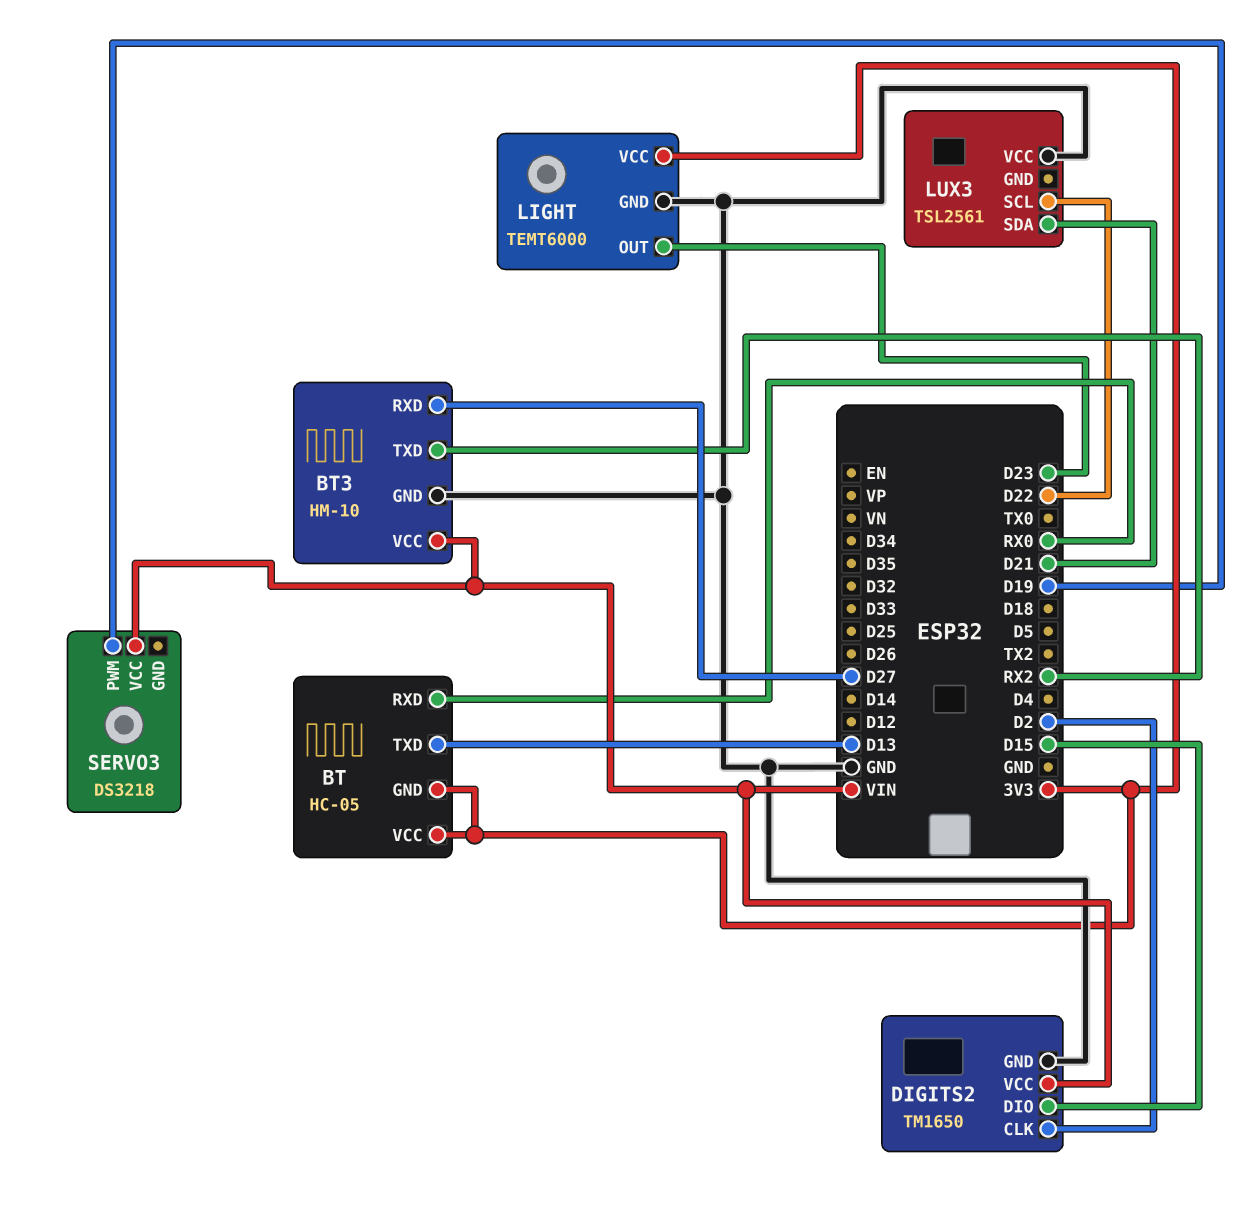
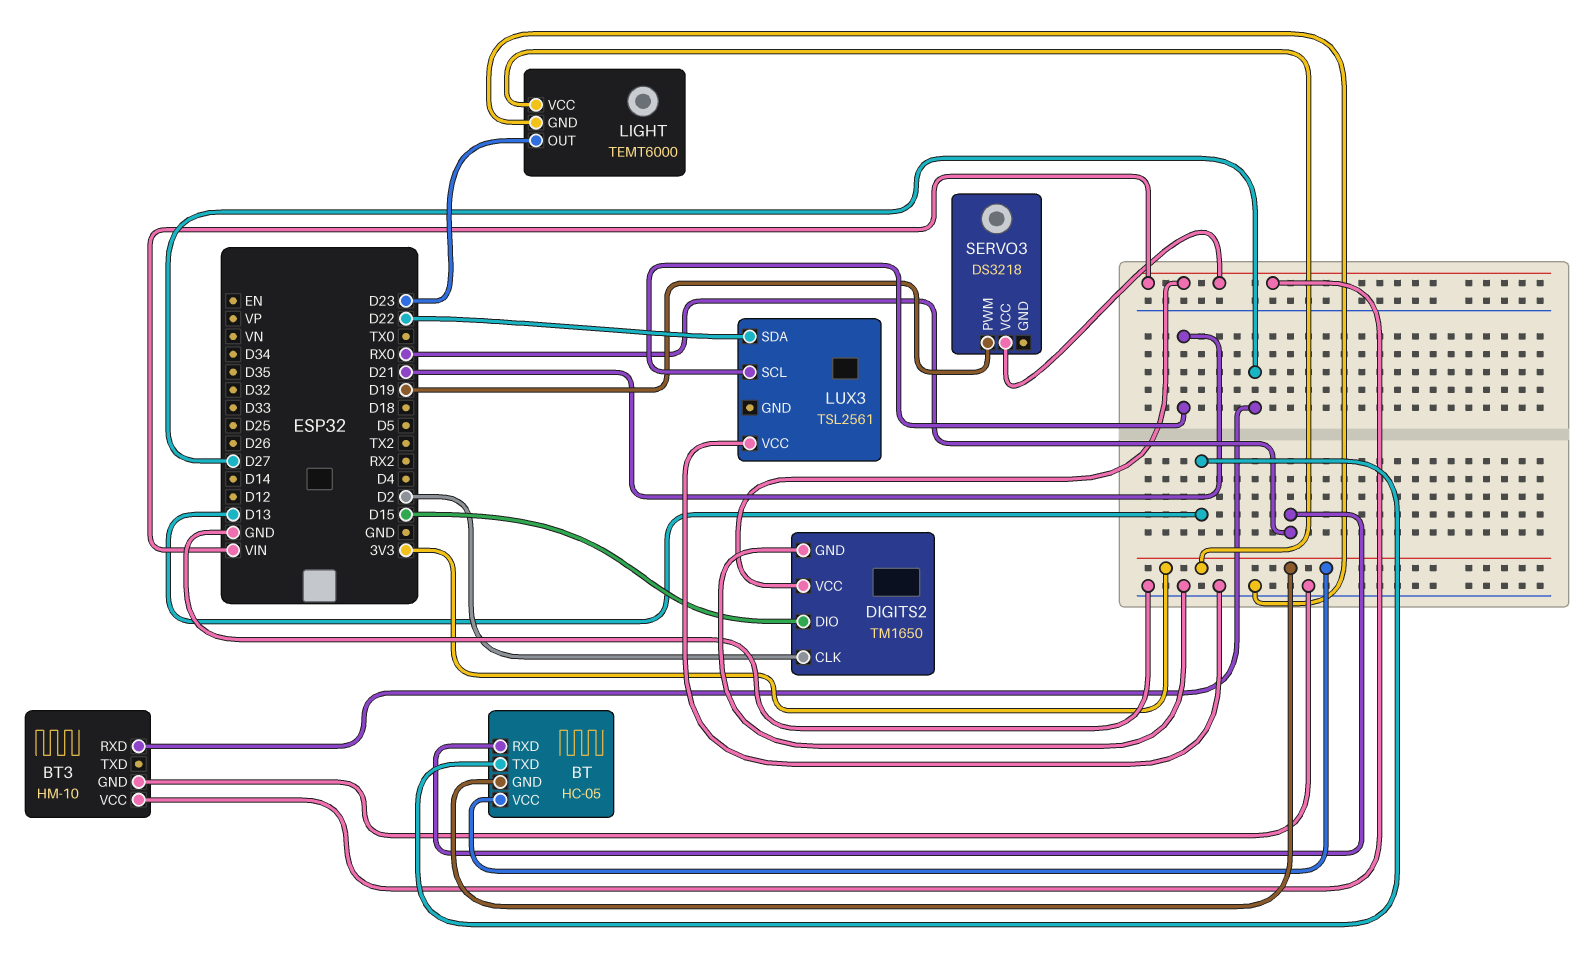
BT3 pin TXD: RX2 -> none
LUX3 pin SCL: D22 -> D21
LUX3 pin SDA: D21 -> D22

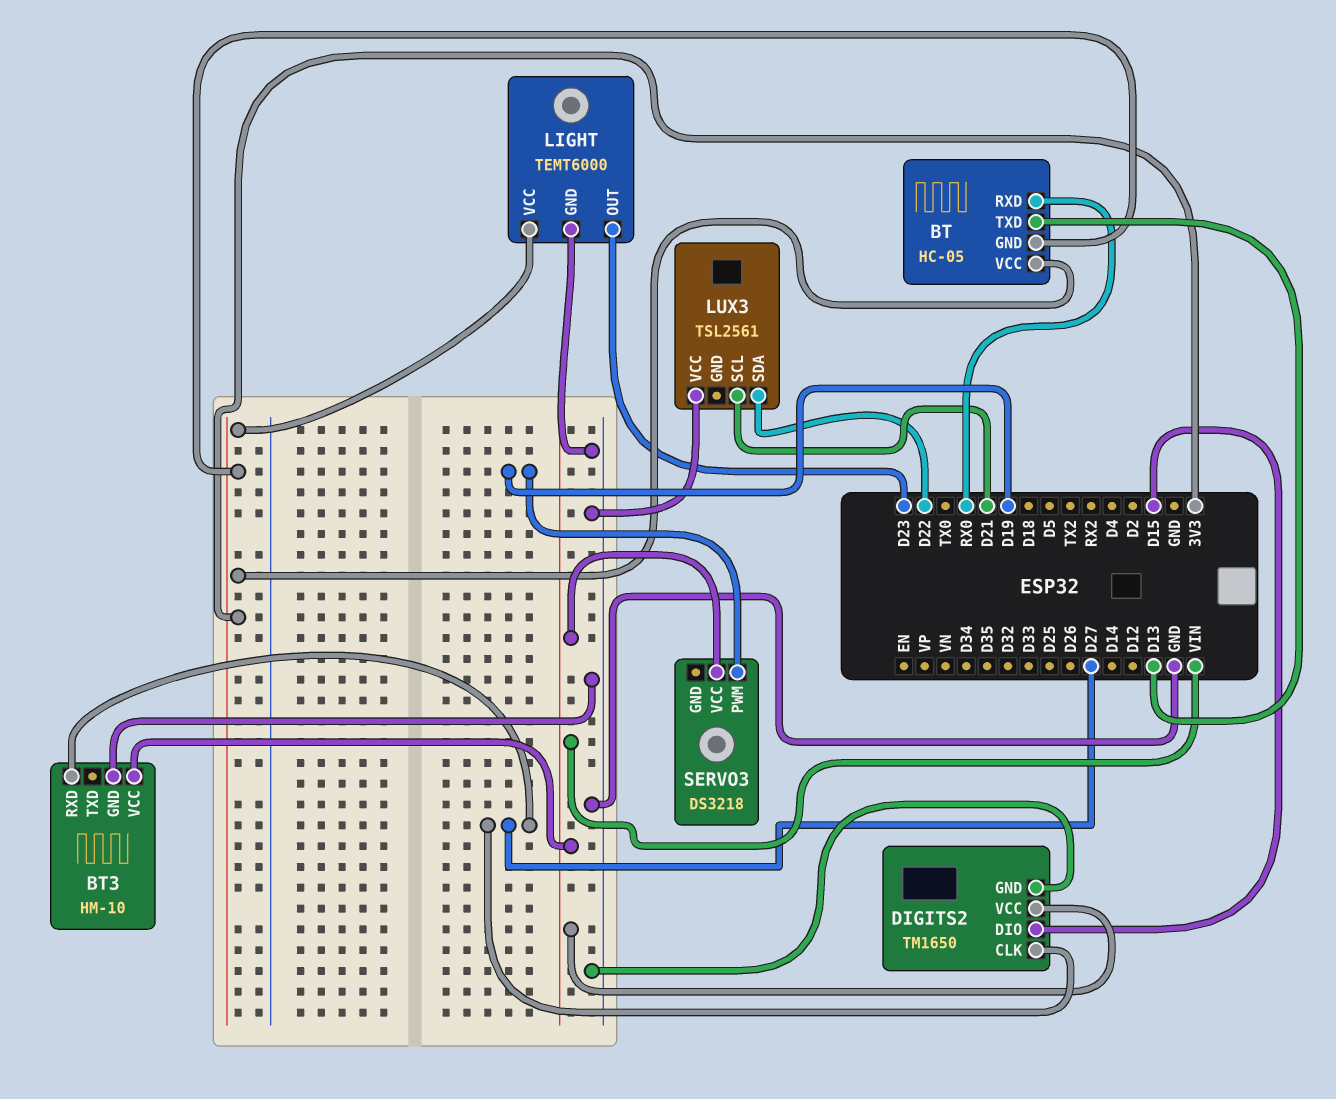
DIGITS2 pin CLK: D2 -> D27

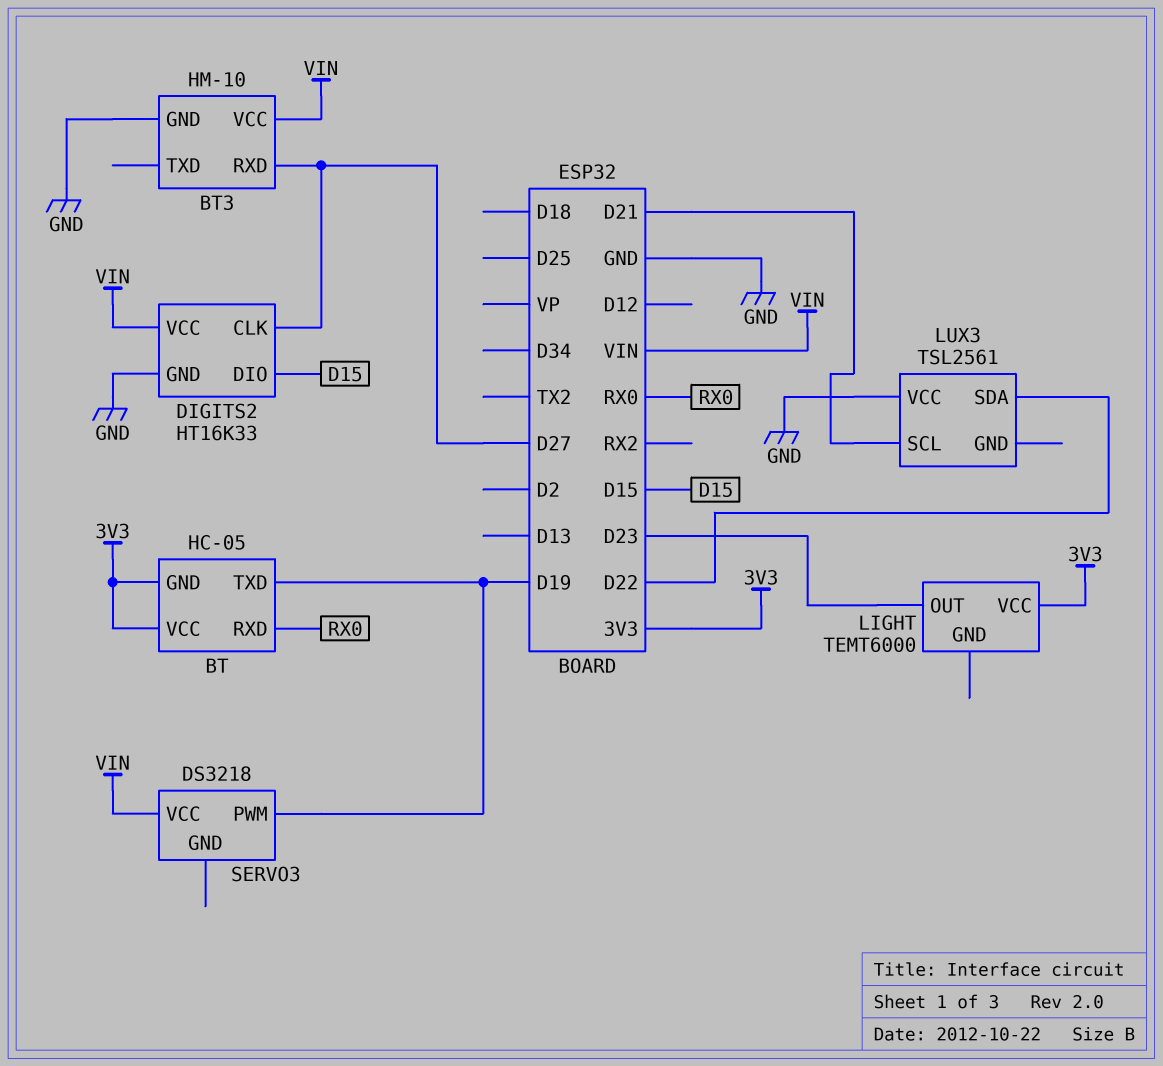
BT pin TXD: D13 -> D19
DIGITS2: TM1650 -> HT16K33
LIGHT pin GND: GND -> none

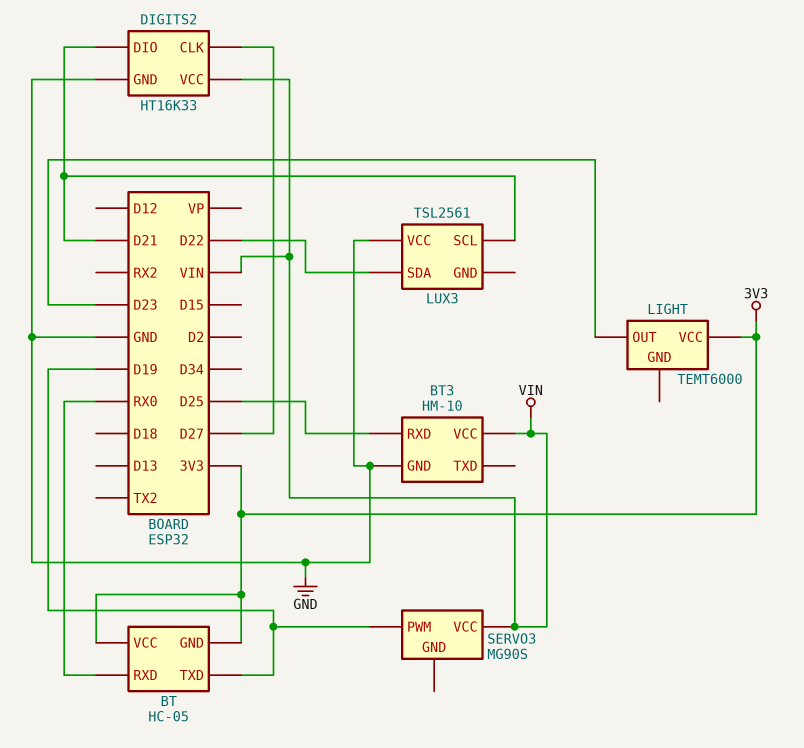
BT3 pin RXD: D27 -> D25
DIGITS2 pin DIO: D15 -> D21
SERVO3: DS3218 -> MG90S

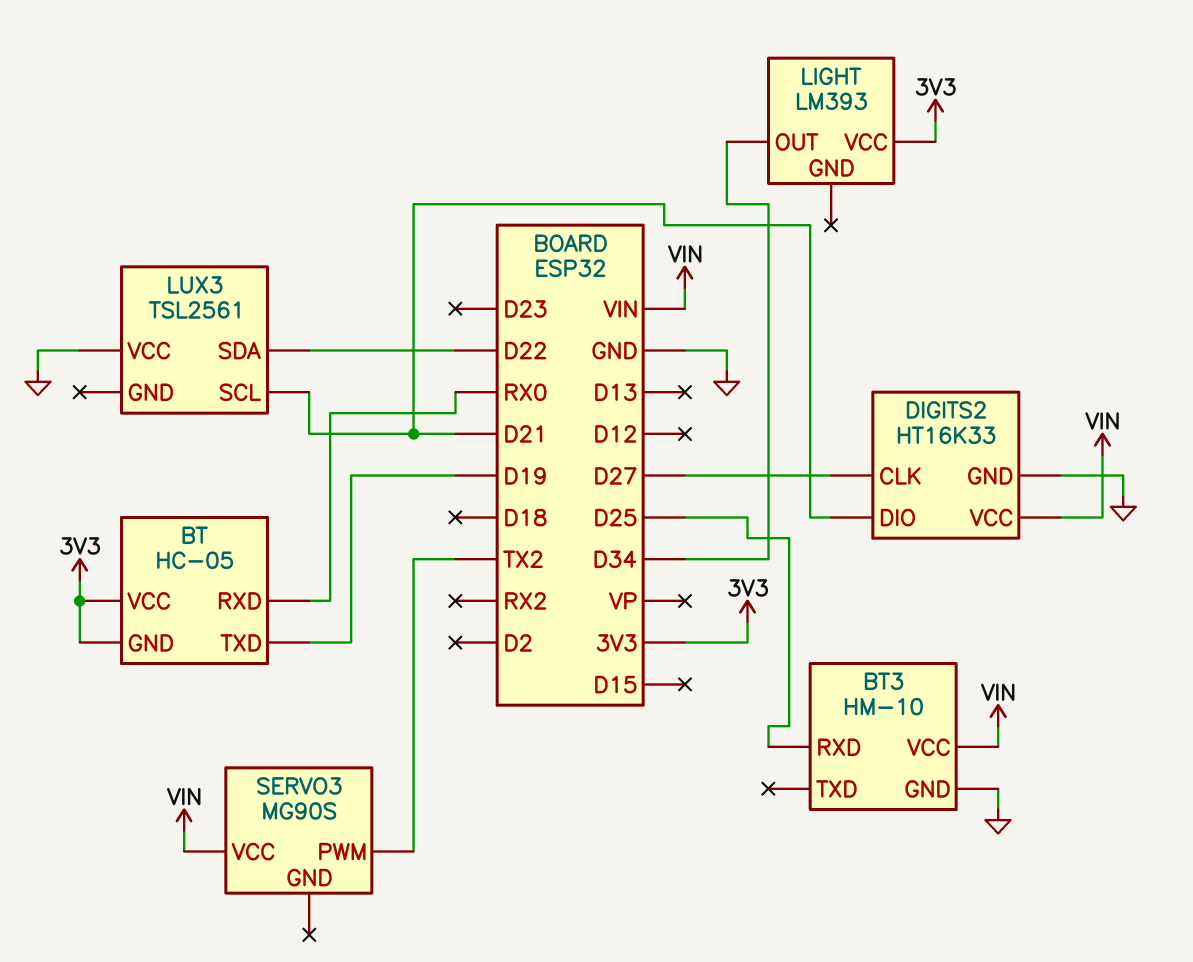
LIGHT: TEMT6000 -> LM393
LIGHT pin OUT: D23 -> D34
SERVO3 pin PWM: D19 -> TX2

